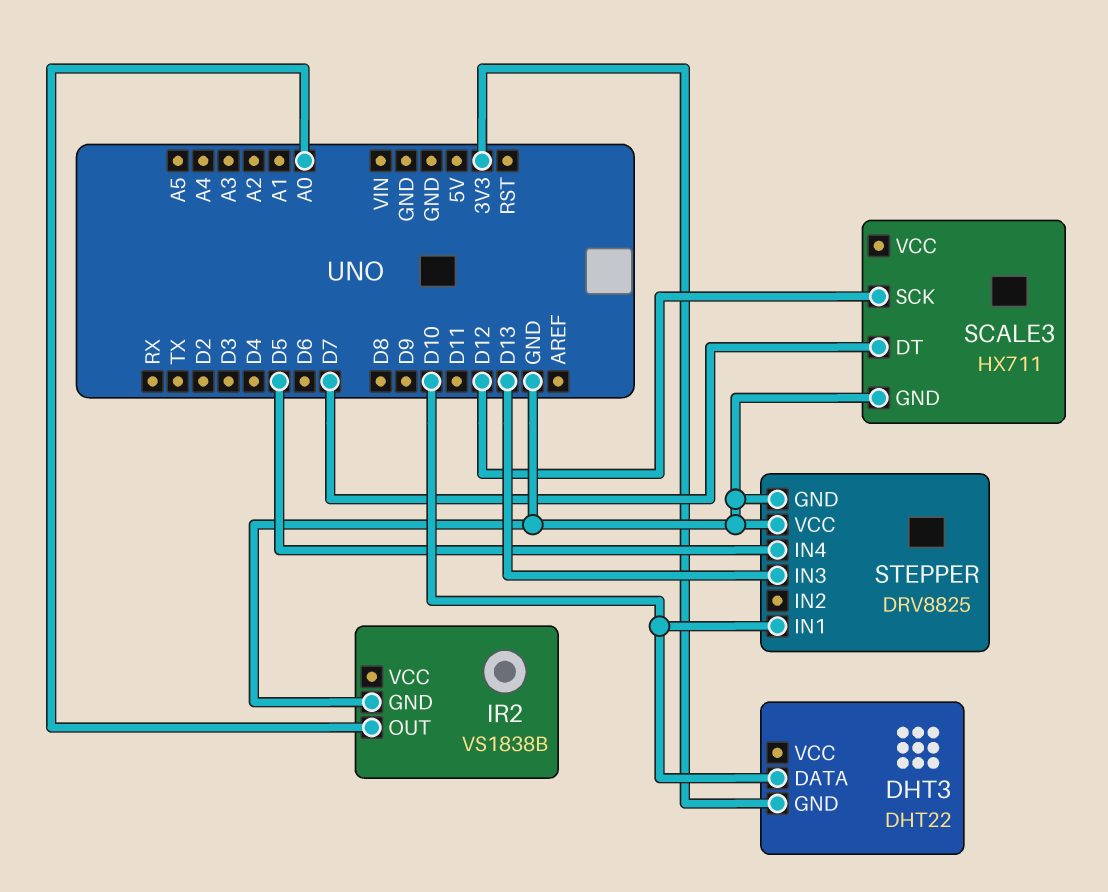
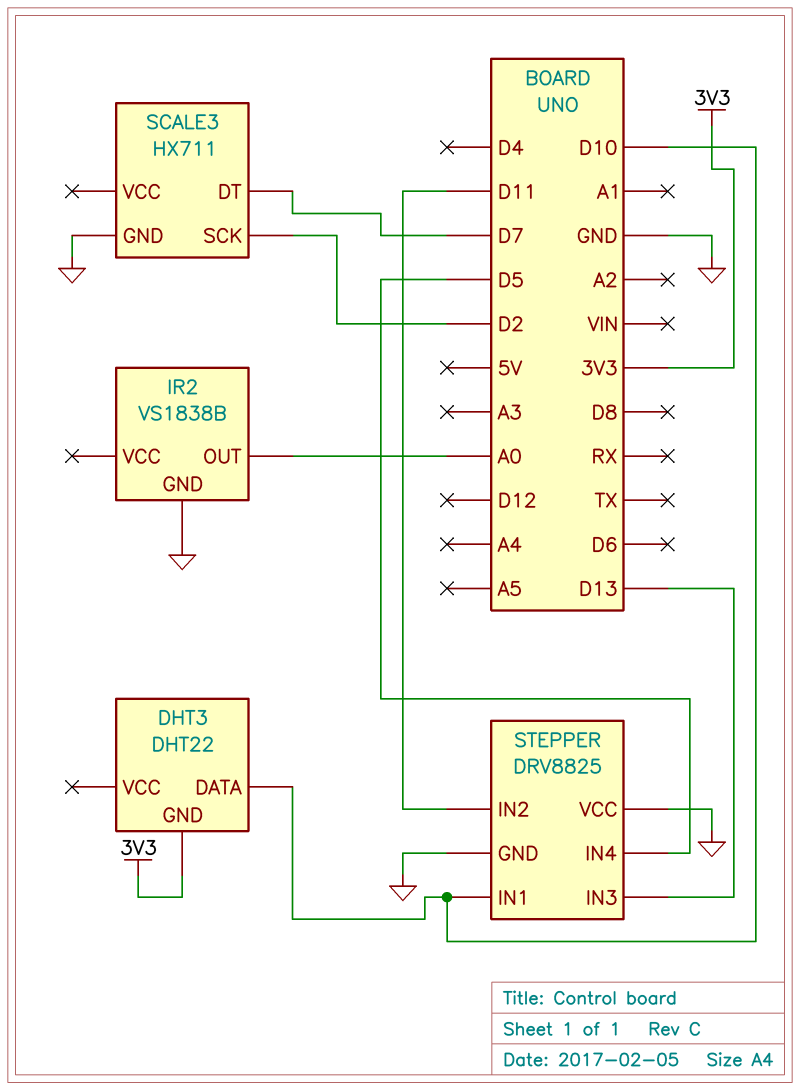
SCALE3 pin SCK: D12 -> D2
STEPPER pin IN2: none -> D11

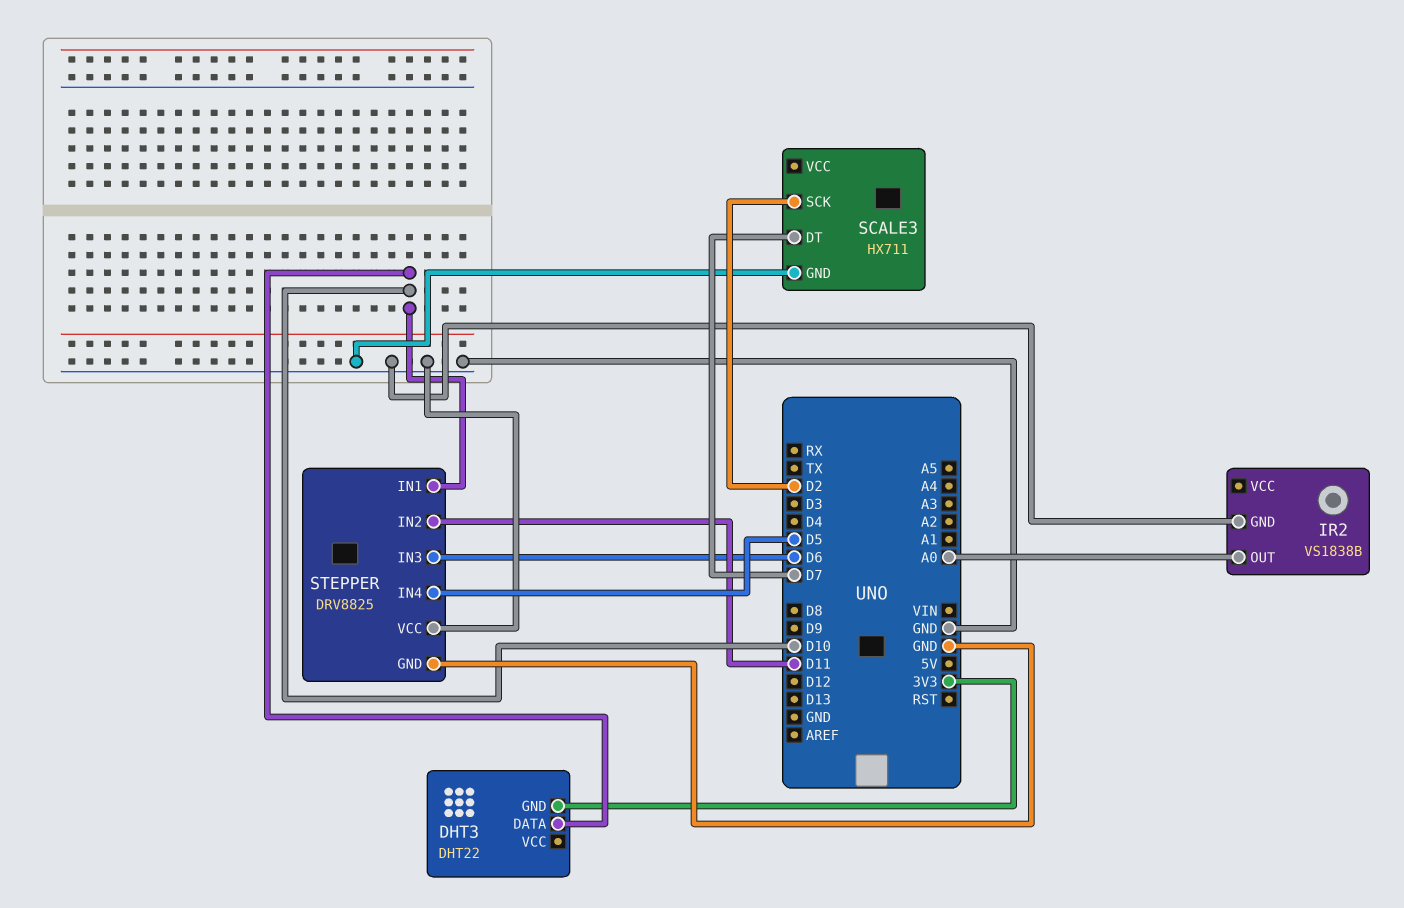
STEPPER pin IN3: D13 -> D6

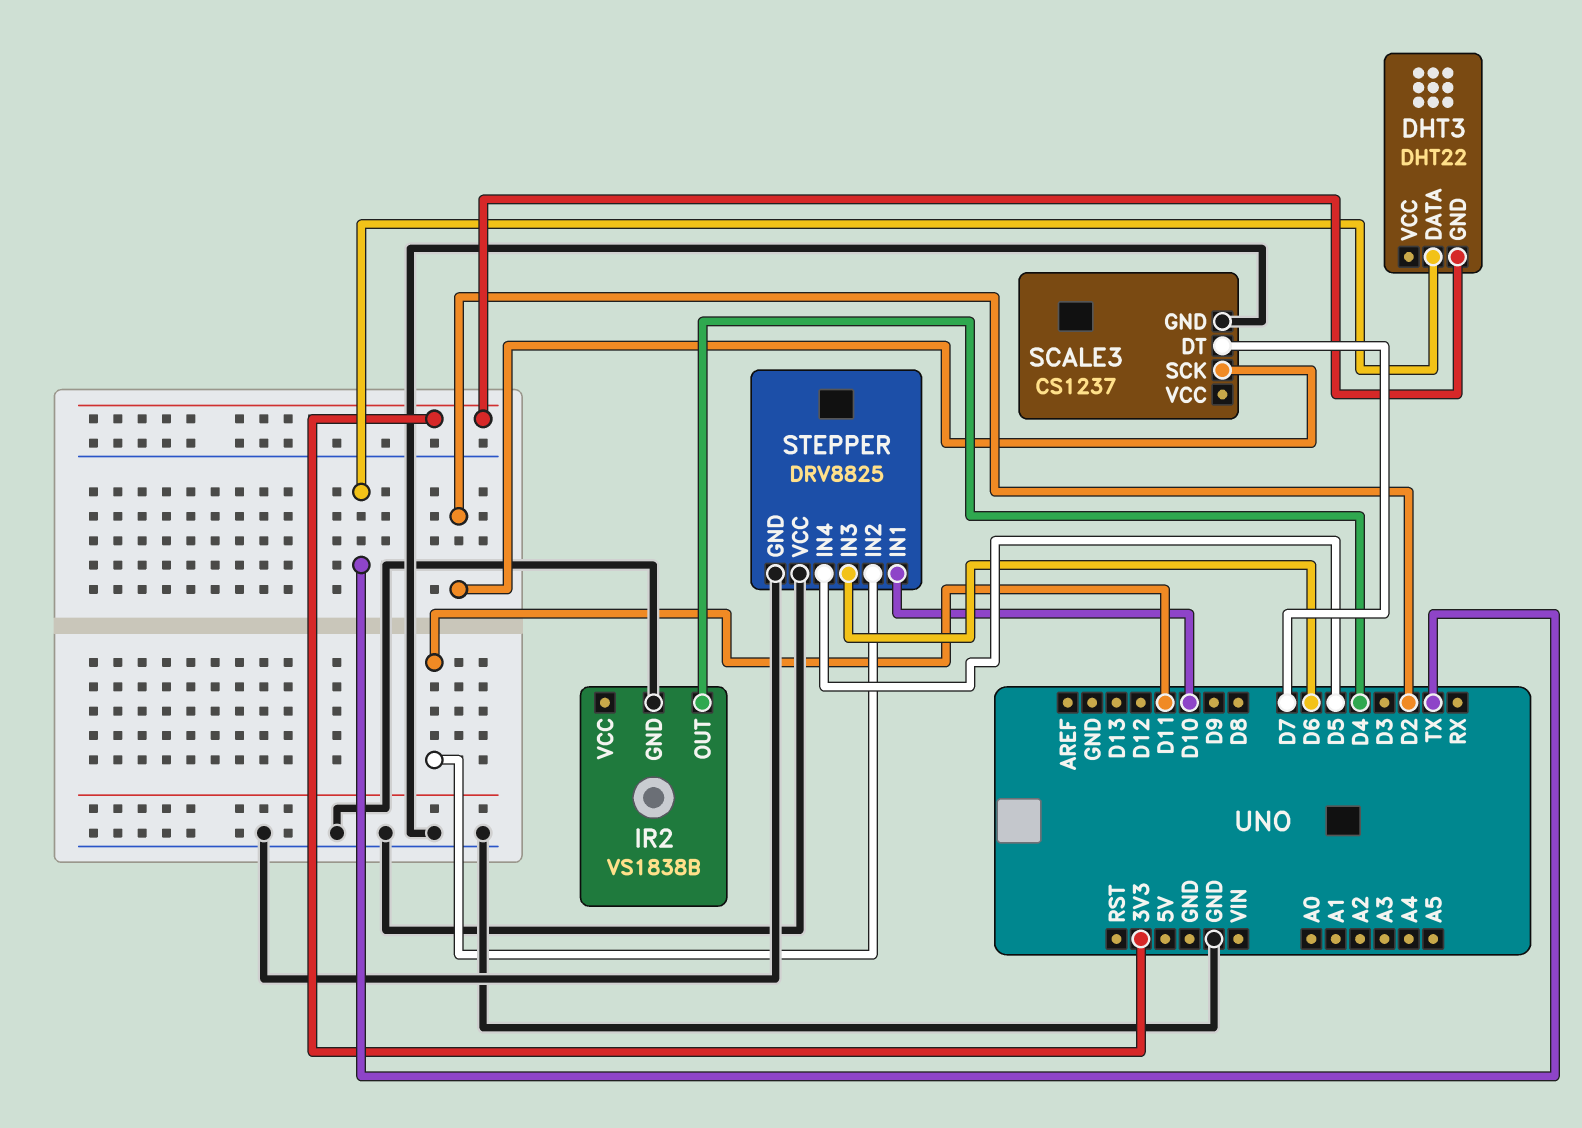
DHT3 pin DATA: D10 -> TX
IR2 pin OUT: A0 -> D4
SCALE3: HX711 -> CS1237

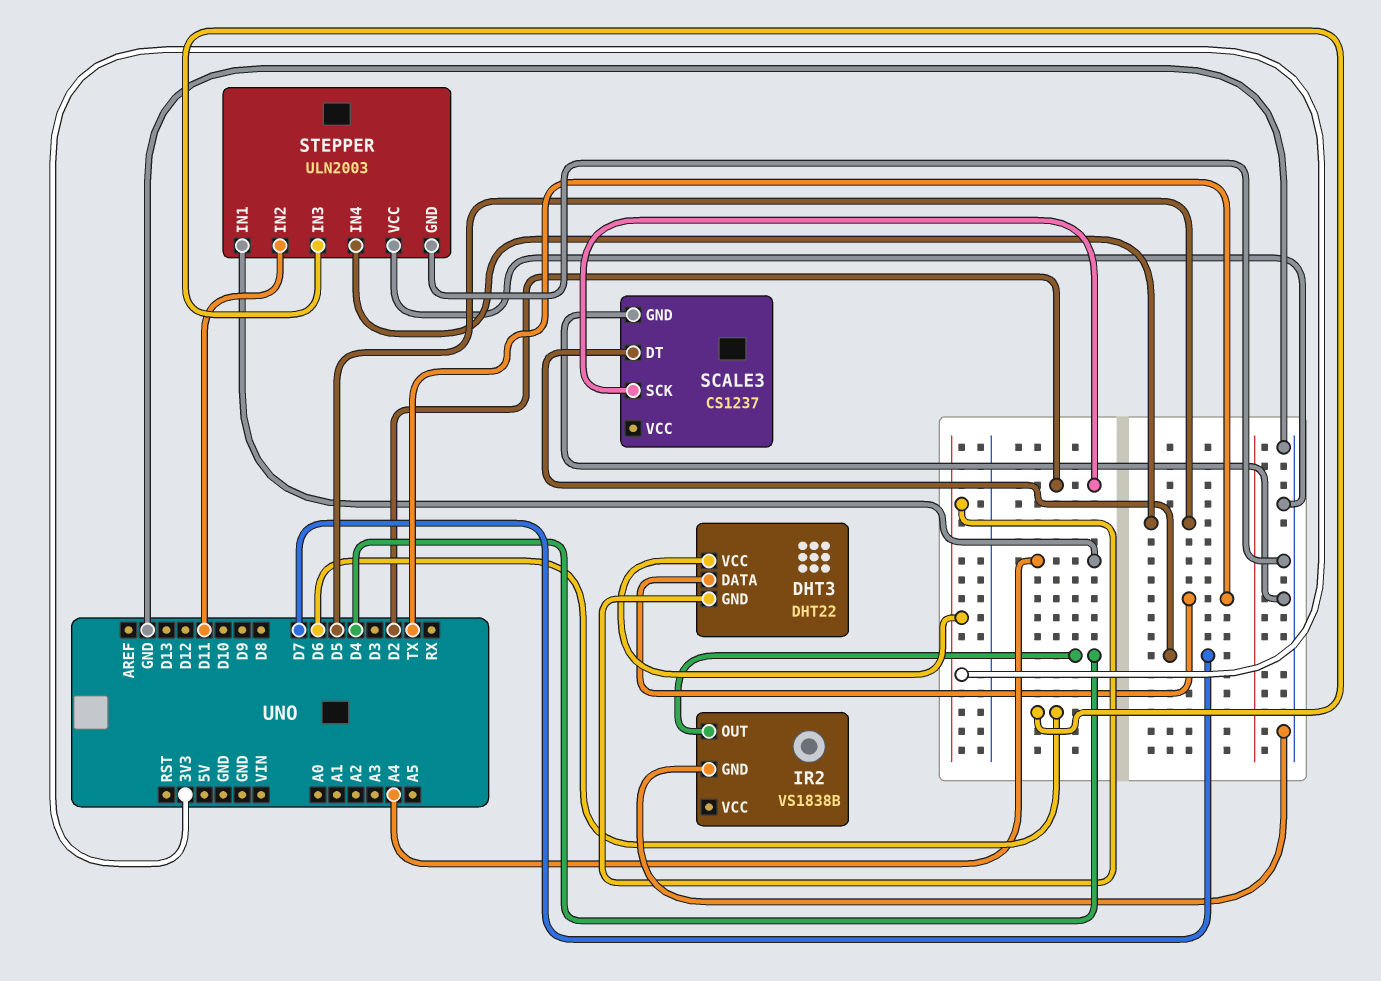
DHT3 pin VCC: none -> 3V3
STEPPER: DRV8825 -> ULN2003
STEPPER pin IN1: D10 -> A4

